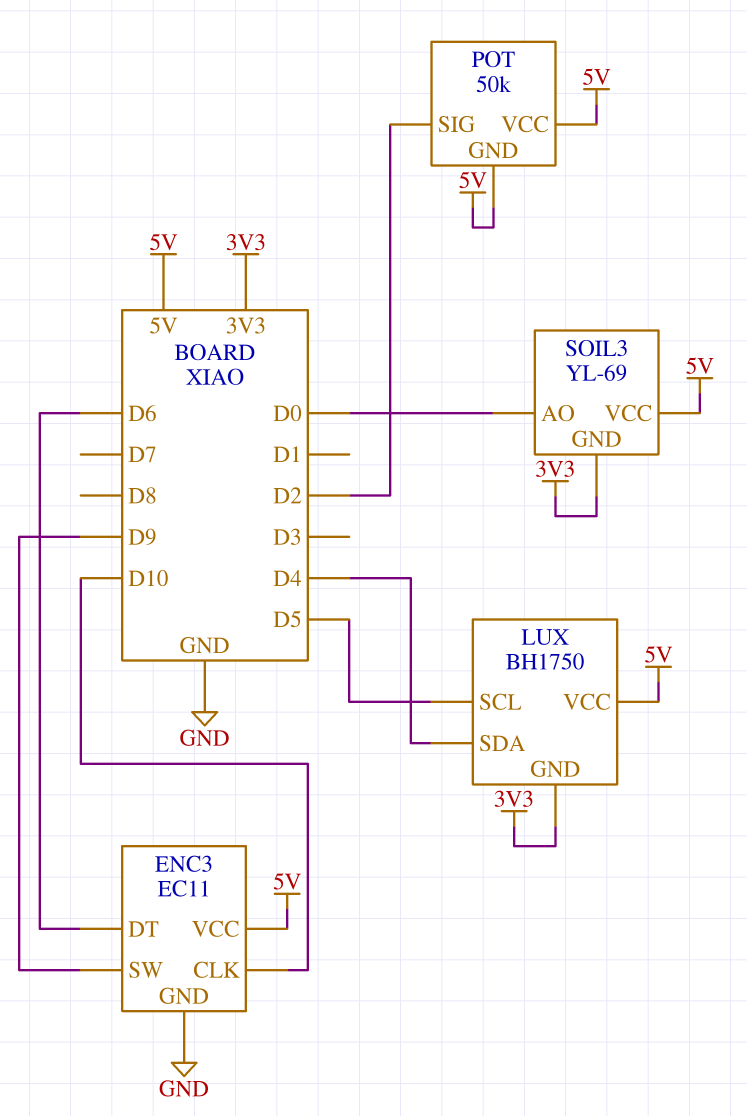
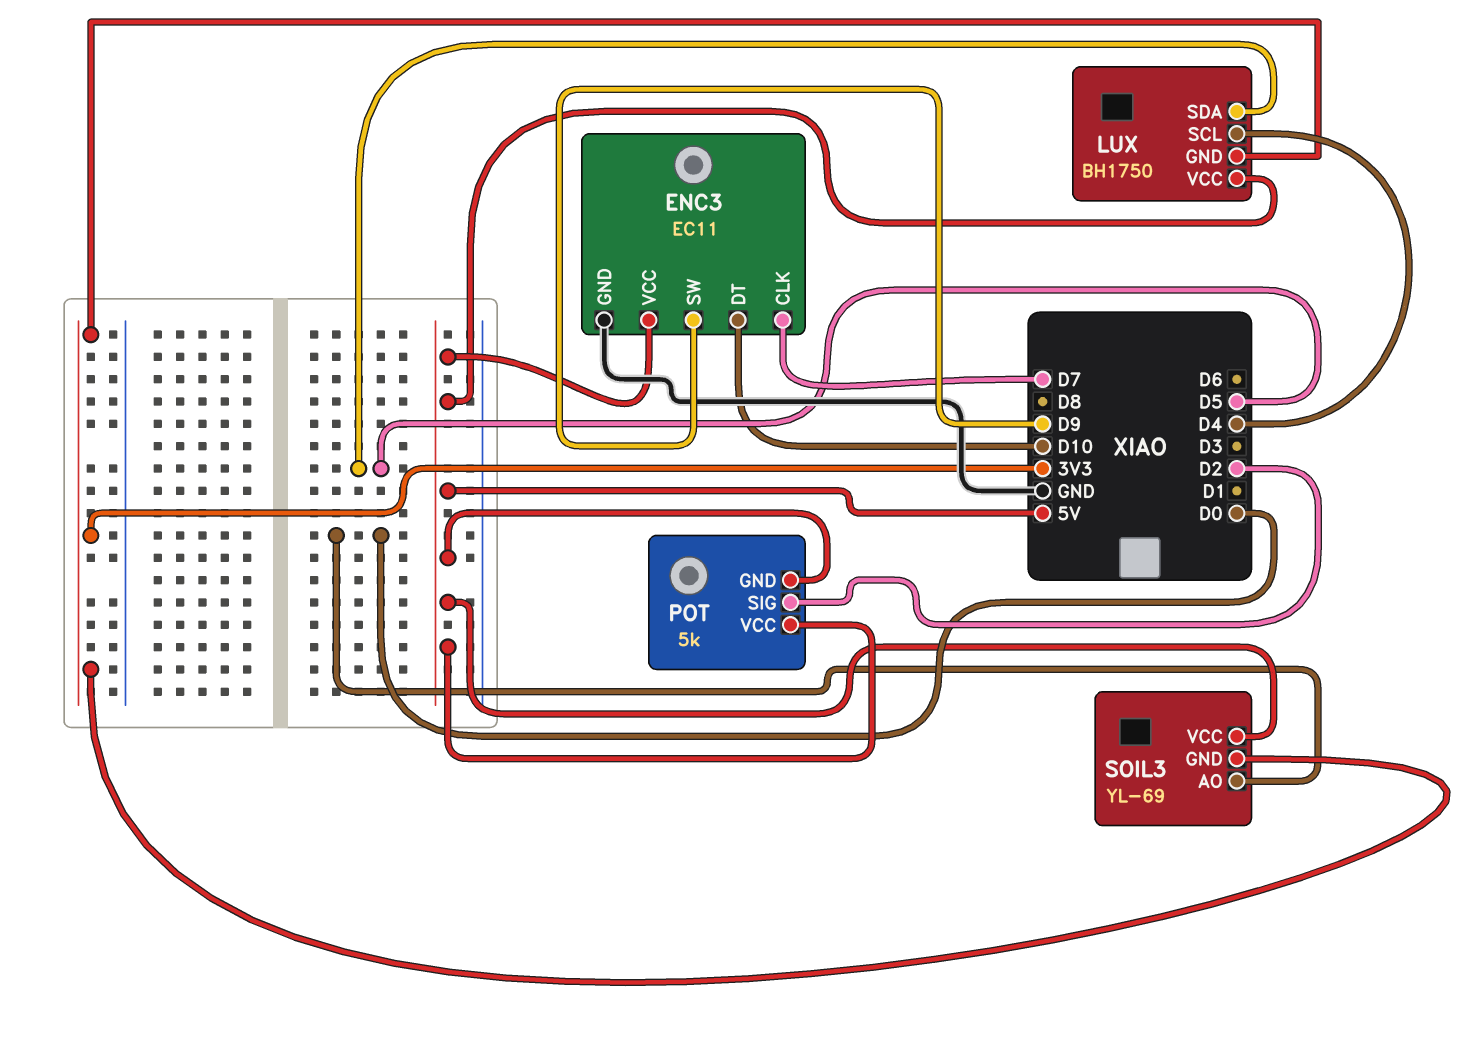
ENC3 pin CLK: D10 -> D7
ENC3 pin DT: D6 -> D10
LUX pin SCL: D5 -> D4
LUX pin SDA: D4 -> D5
POT: 50k -> 5k

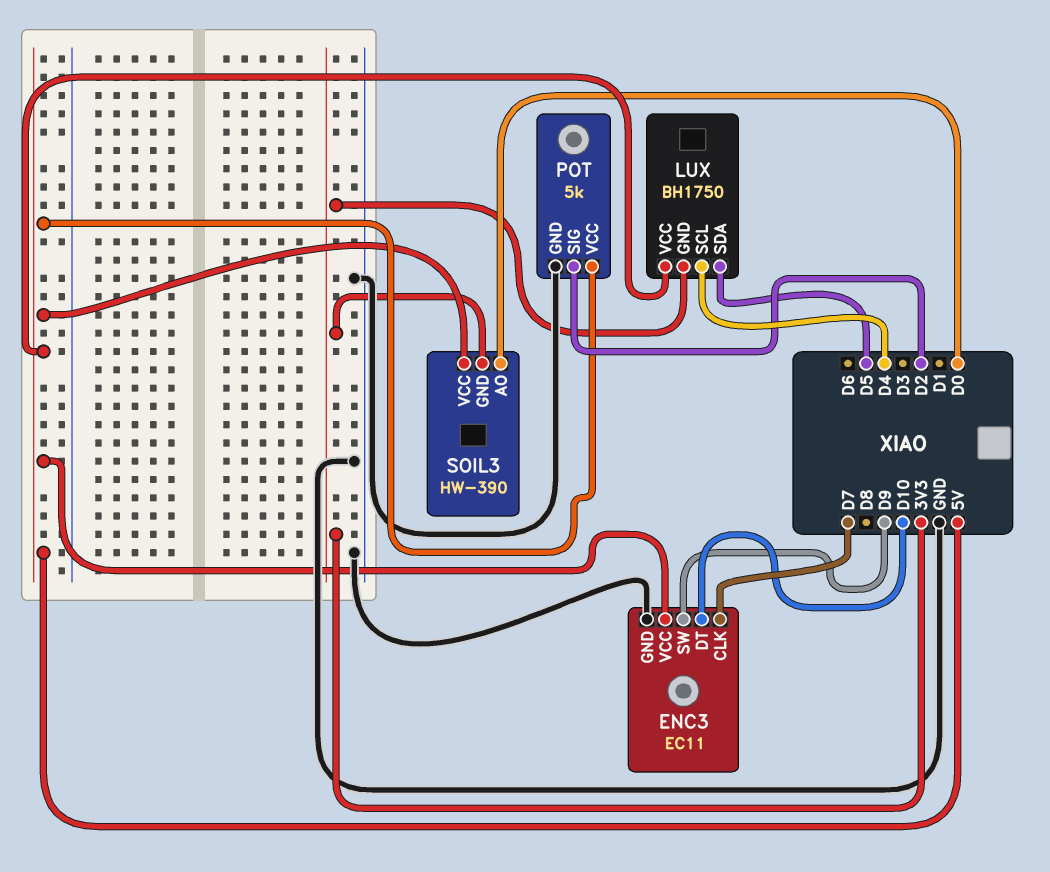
POT pin GND: 5V -> GND
SOIL3: YL-69 -> HW-390

